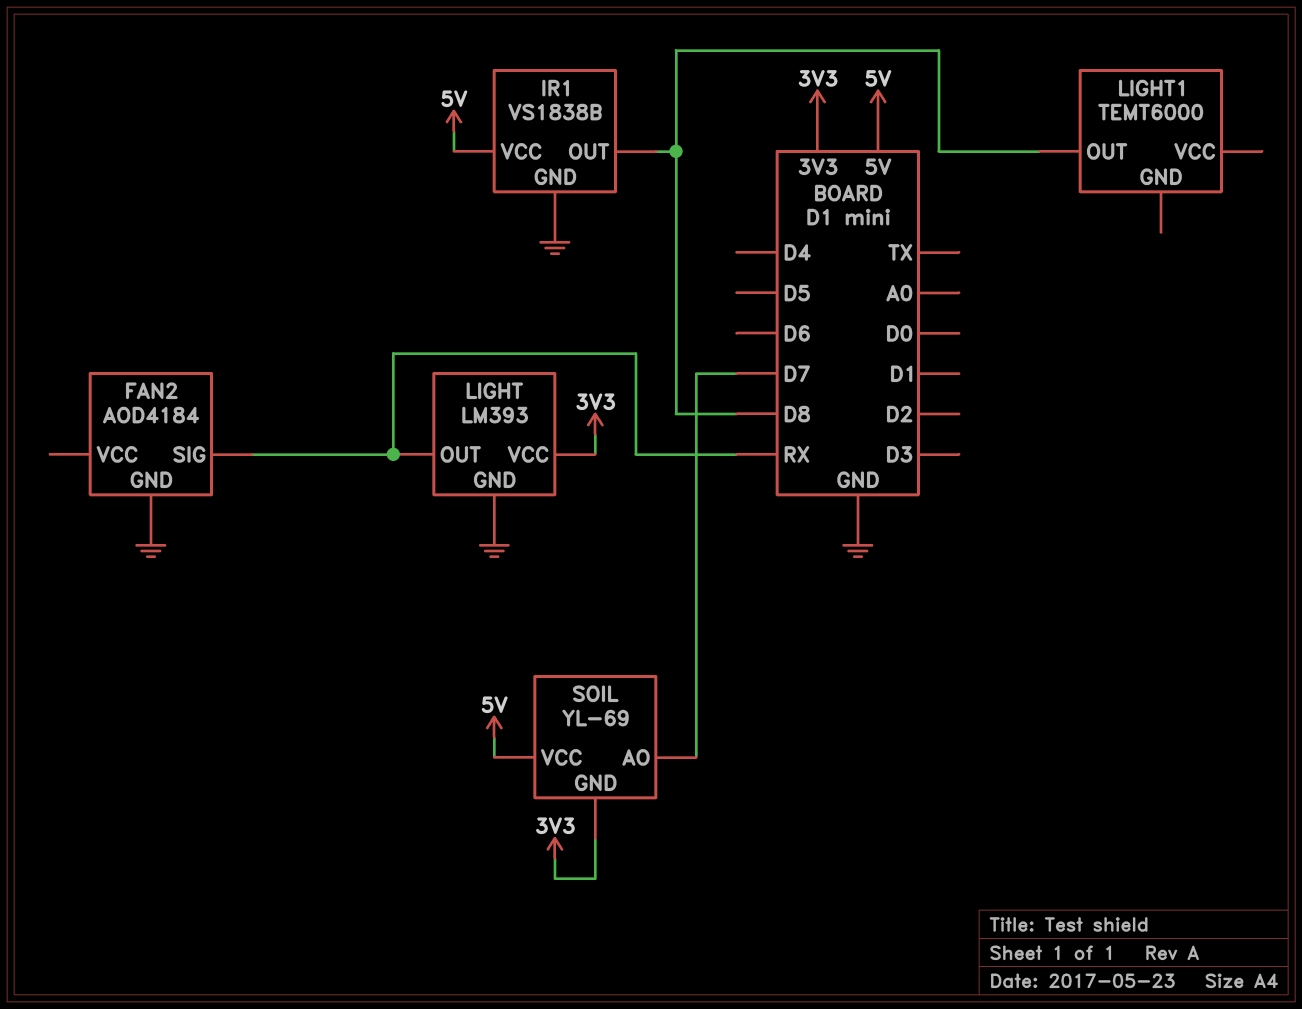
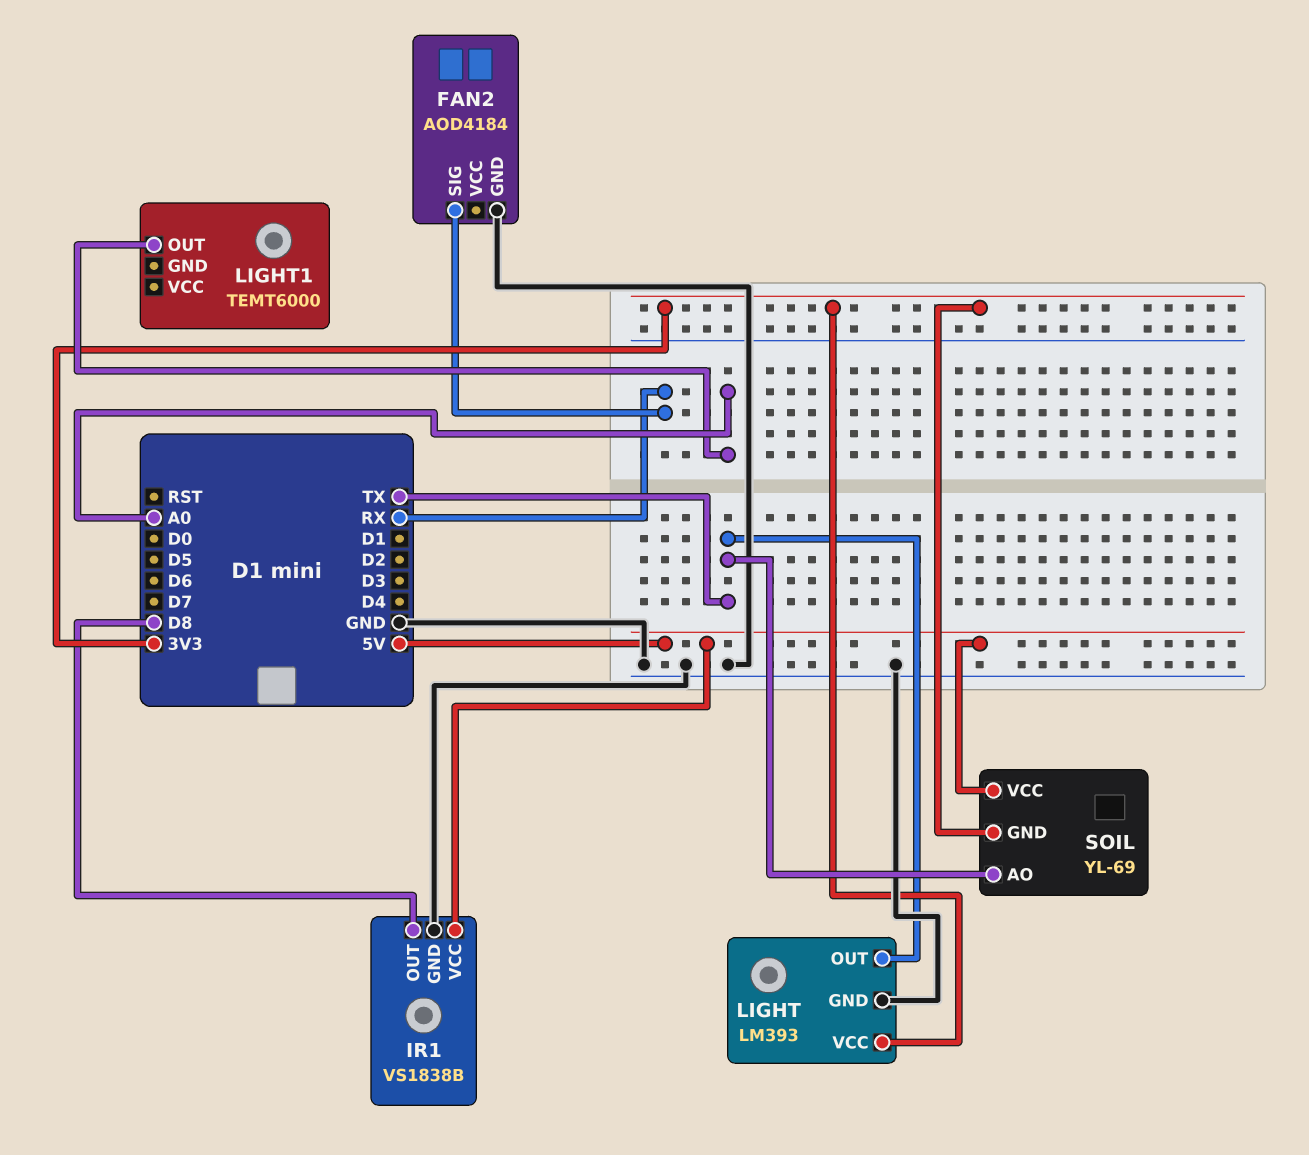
LIGHT pin OUT: RX -> TX
LIGHT1 pin OUT: D8 -> A0
SOIL pin AO: D7 -> TX

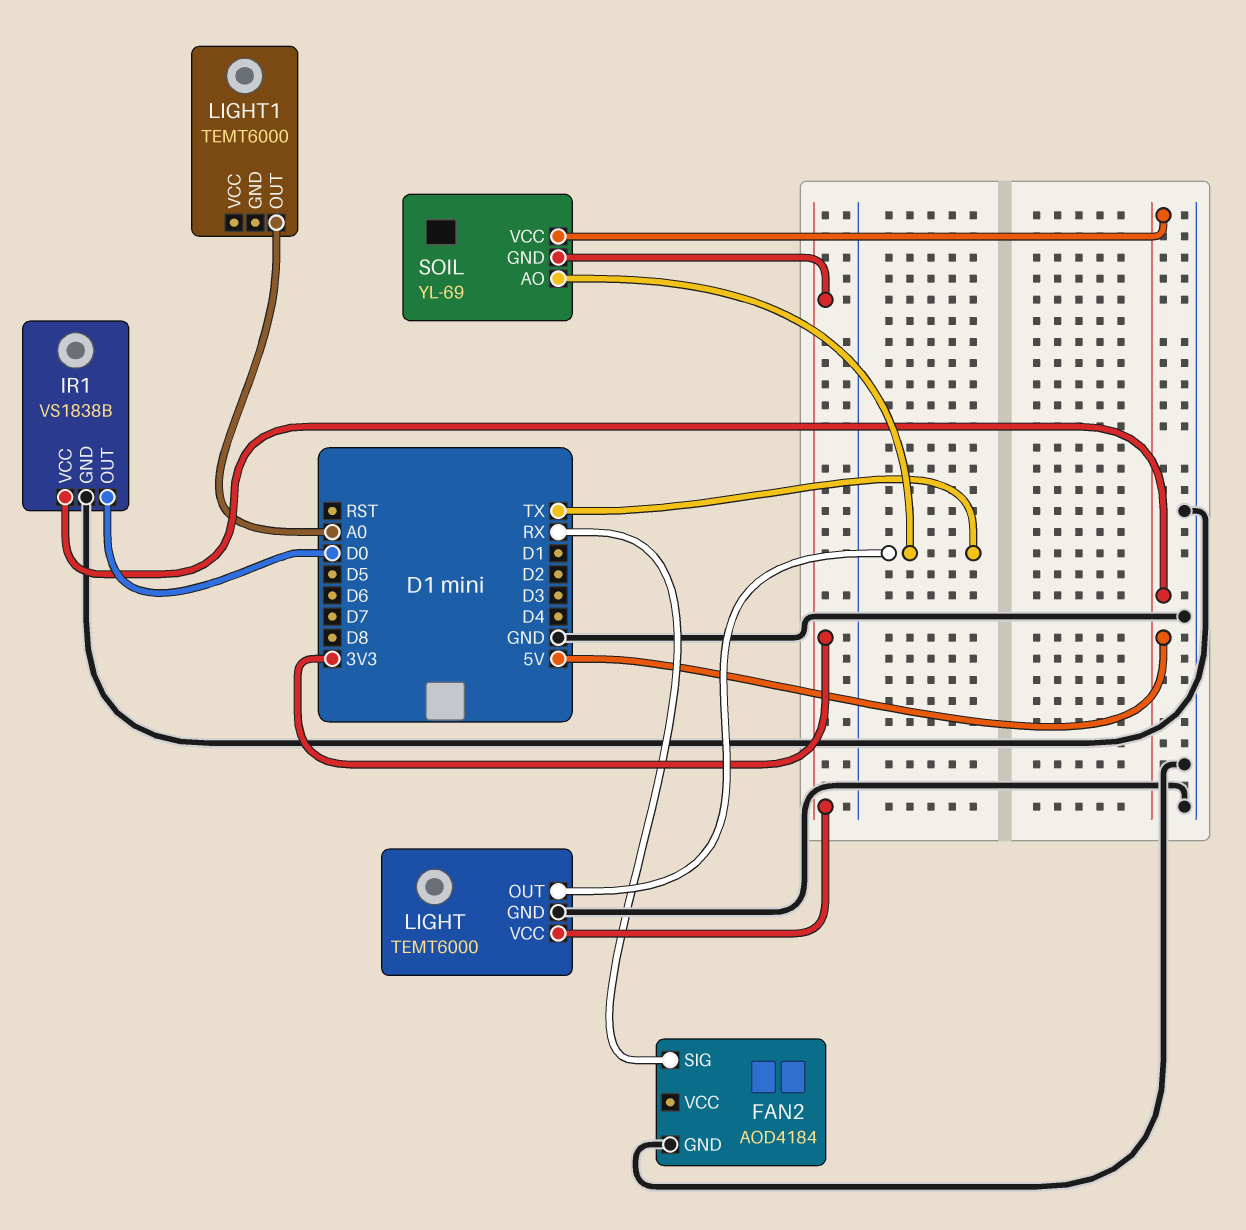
IR1 pin OUT: D8 -> D0
LIGHT: LM393 -> TEMT6000

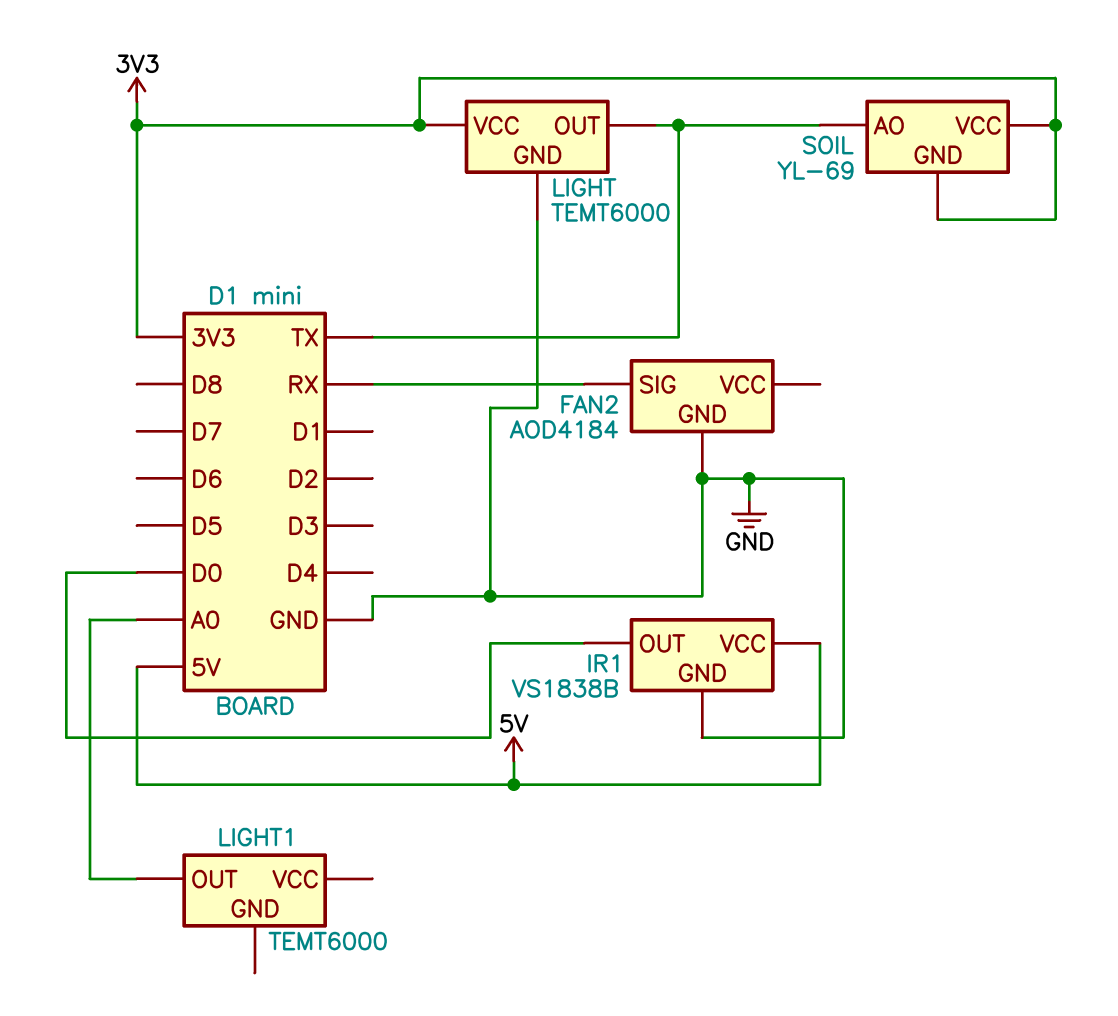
SOIL pin VCC: 5V -> 3V3

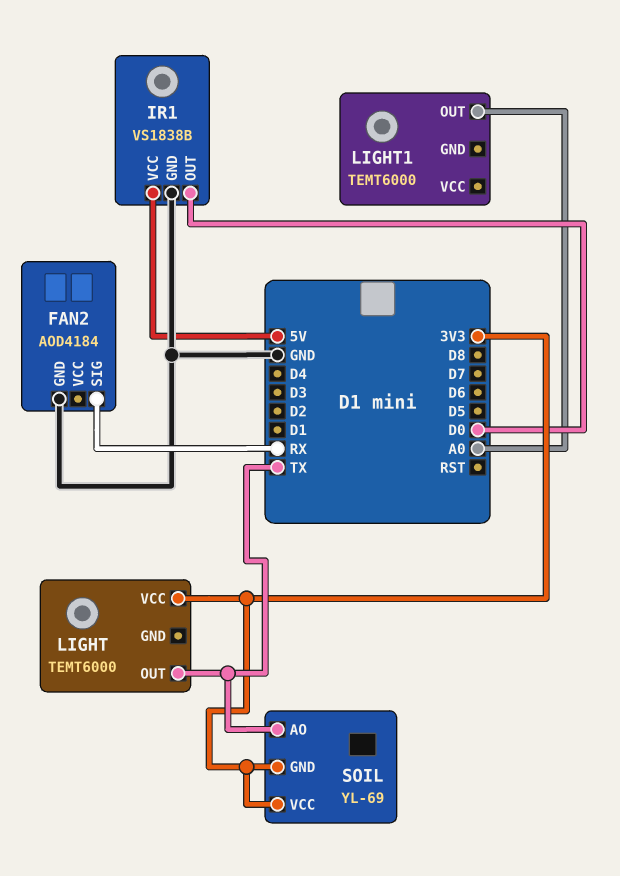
LIGHT pin GND: GND -> none

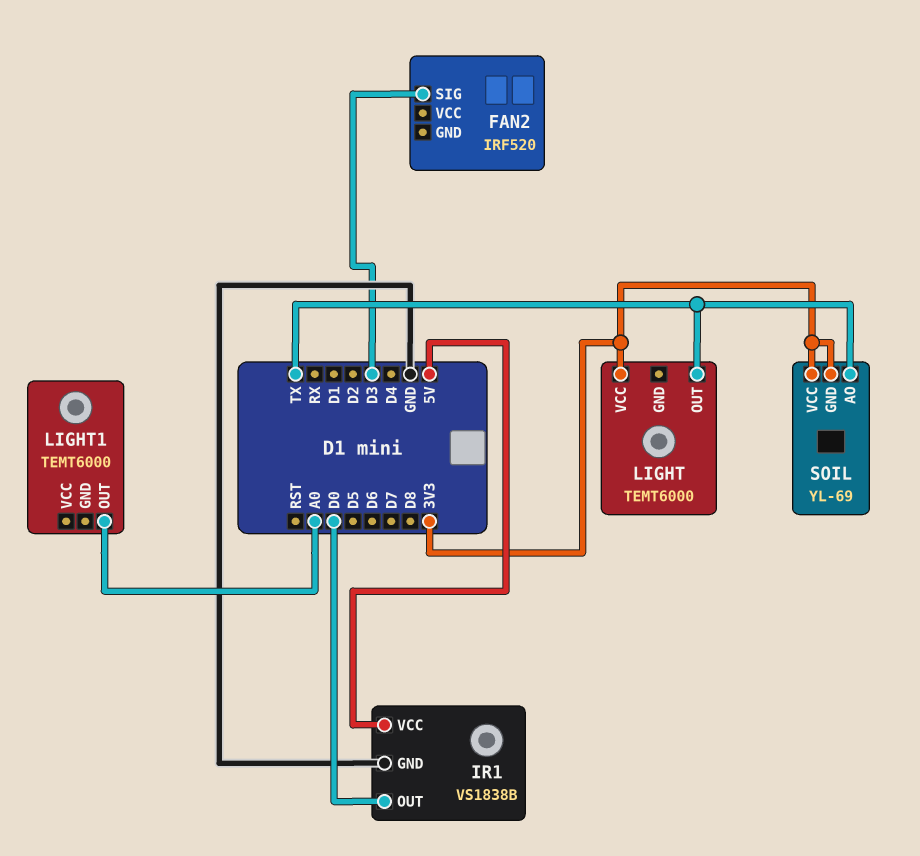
FAN2: AOD4184 -> IRF520
FAN2 pin GND: GND -> none
FAN2 pin SIG: RX -> D3

